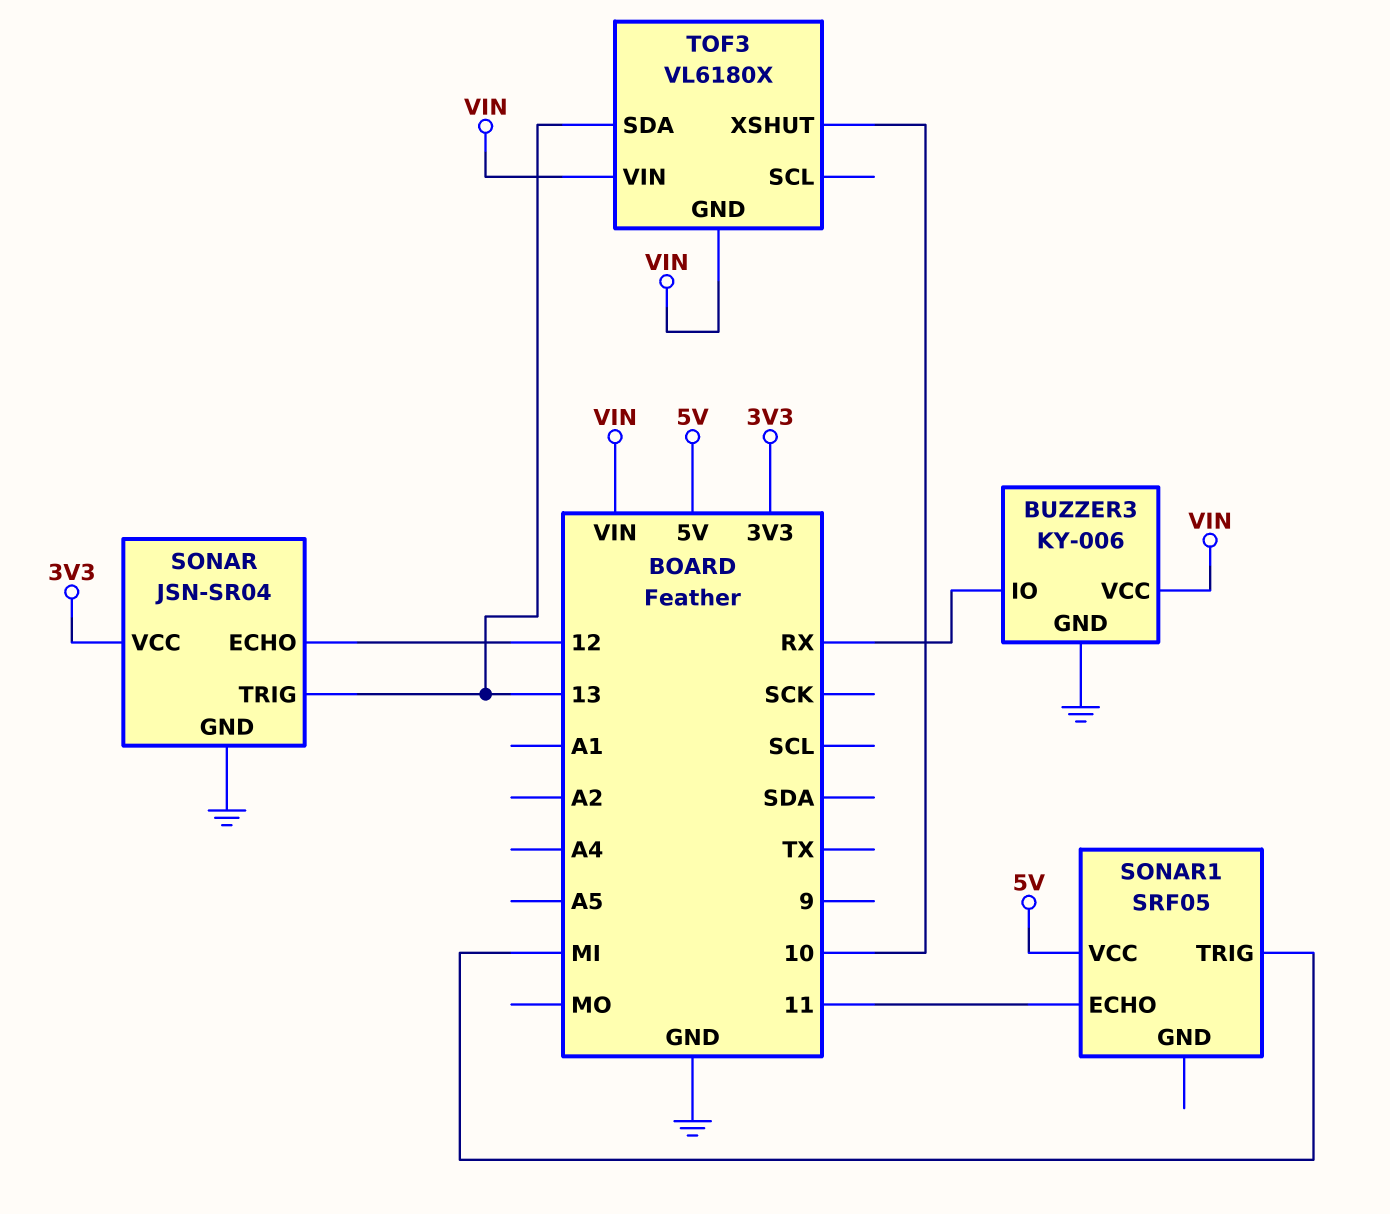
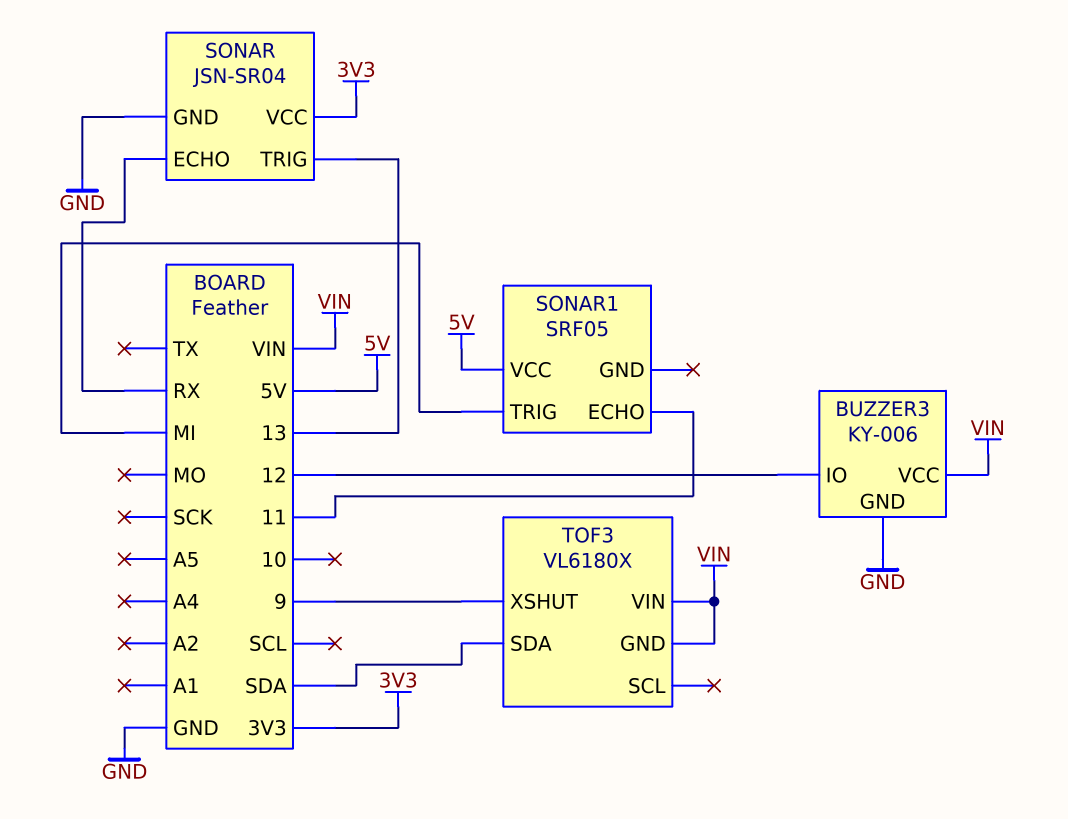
BUZZER3 pin IO: RX -> 12
SONAR pin ECHO: 12 -> RX
TOF3 pin SDA: 13 -> SDA
TOF3 pin XSHUT: 10 -> 9

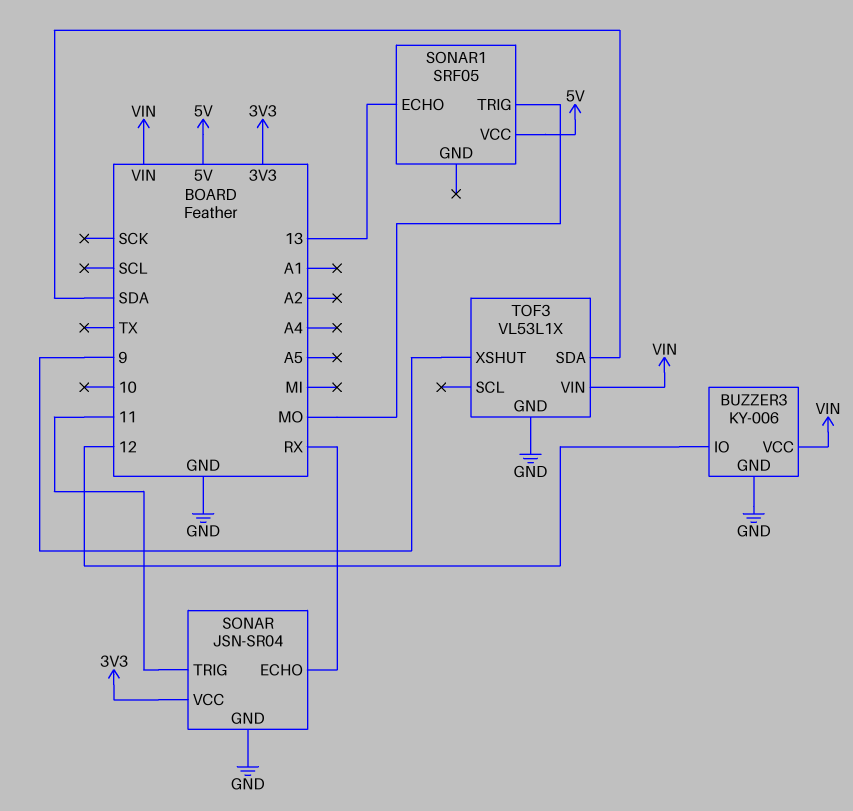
SONAR pin TRIG: 13 -> 11
SONAR1 pin ECHO: 11 -> 13
SONAR1 pin TRIG: MI -> MO
TOF3: VL6180X -> VL53L1X
TOF3 pin GND: VIN -> GND

